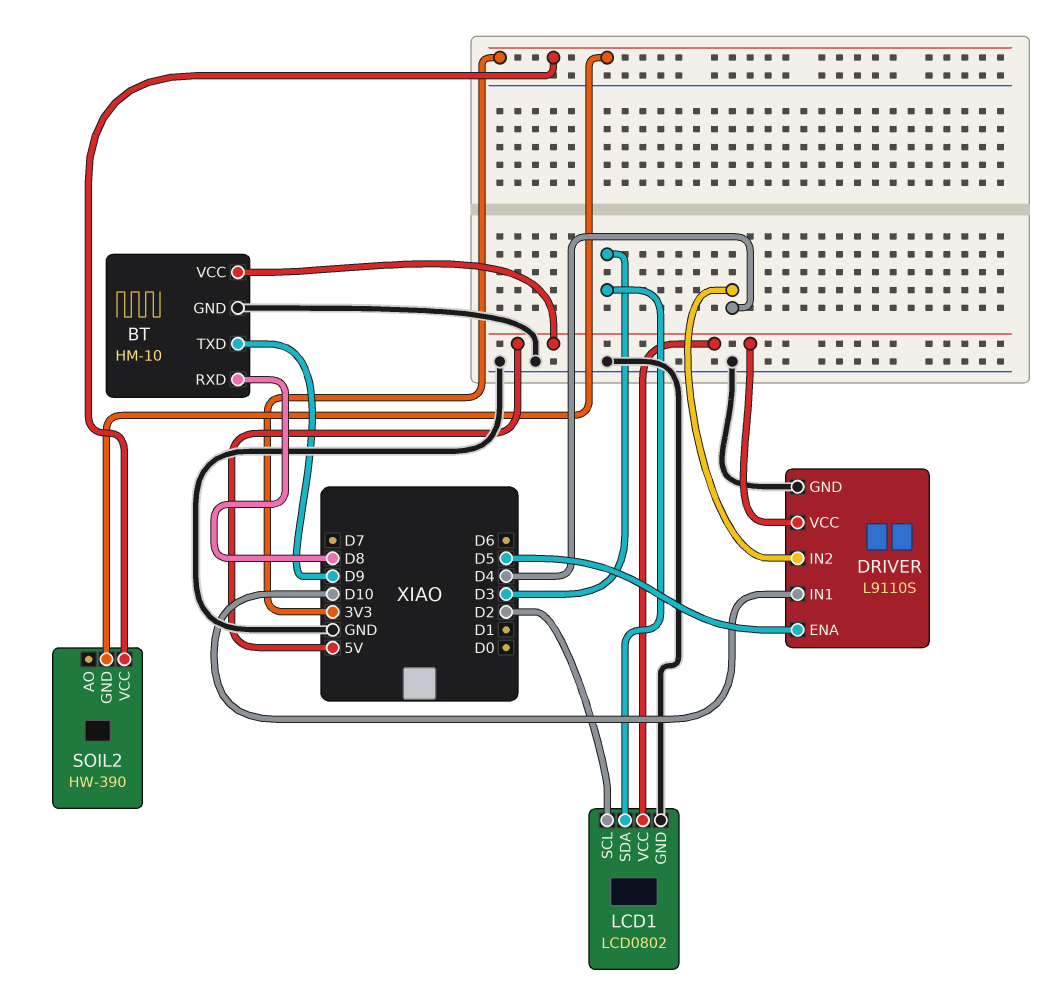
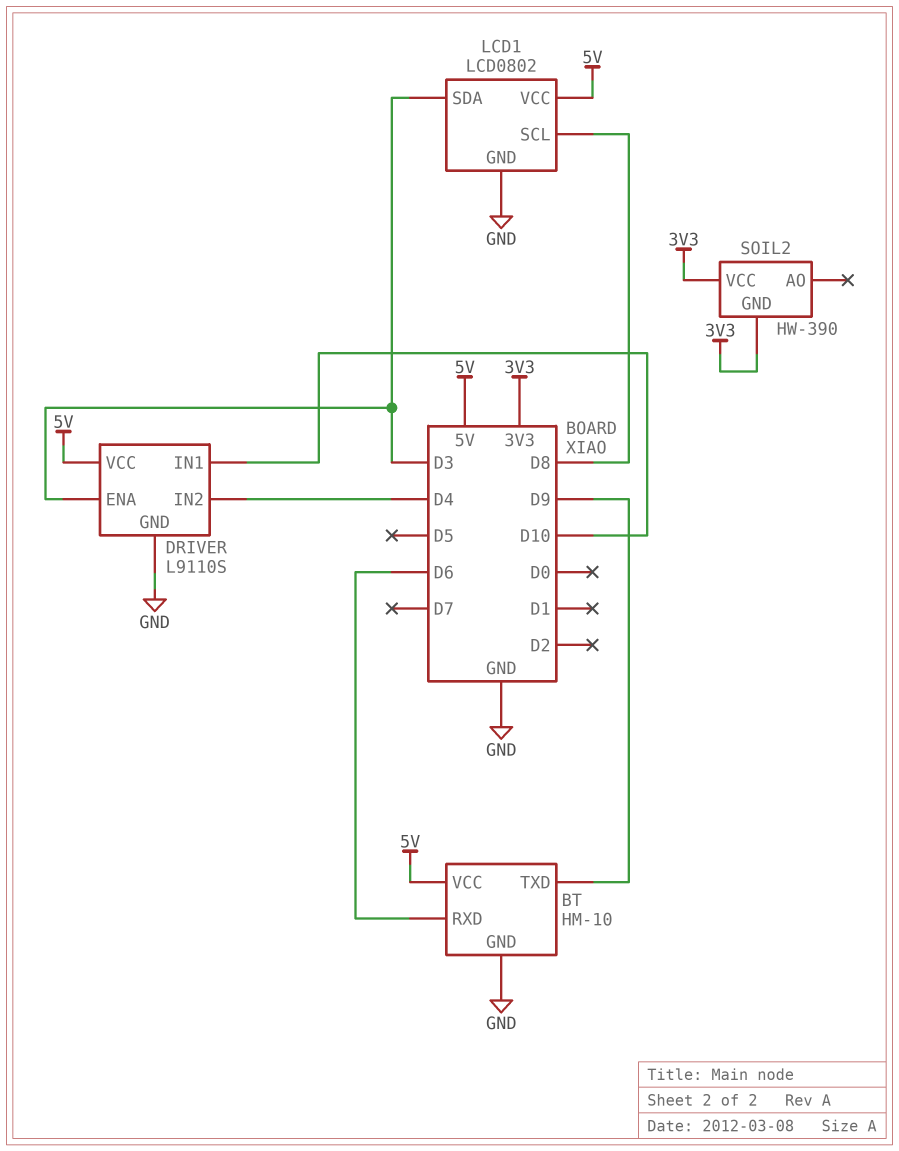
BT pin RXD: D8 -> D6
DRIVER pin ENA: D5 -> D3
LCD1 pin SCL: D2 -> D8

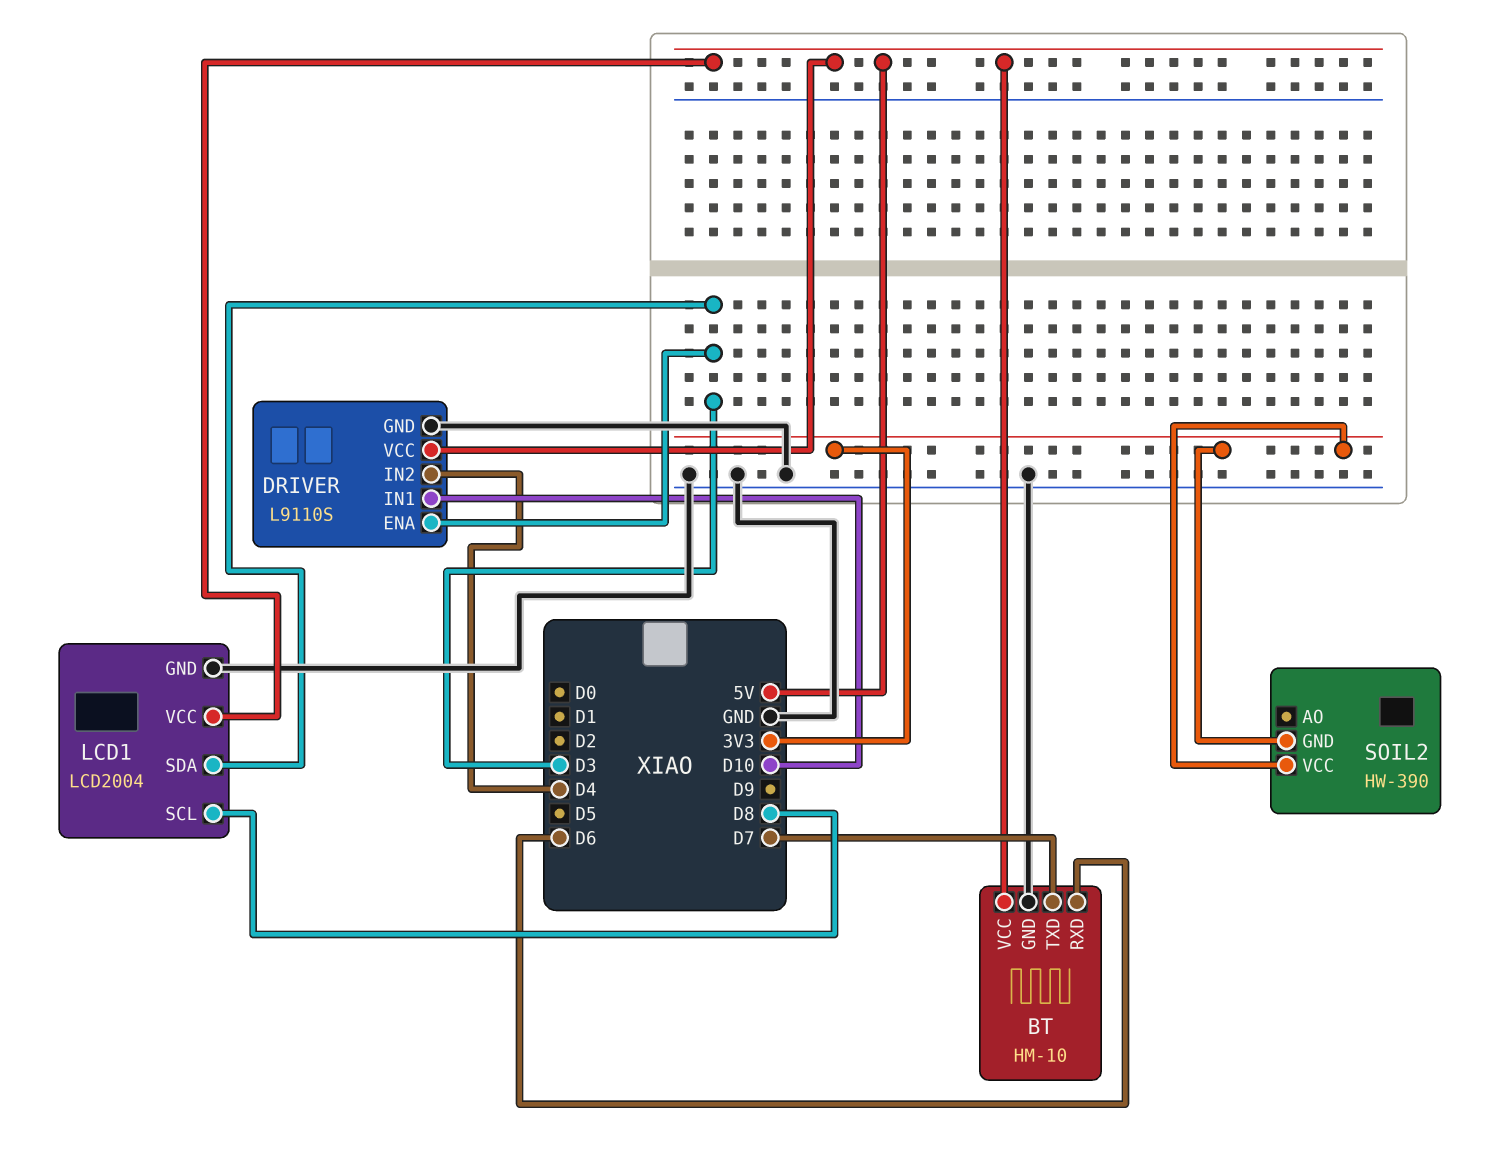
BT pin TXD: D9 -> D7
LCD1: LCD0802 -> LCD2004

